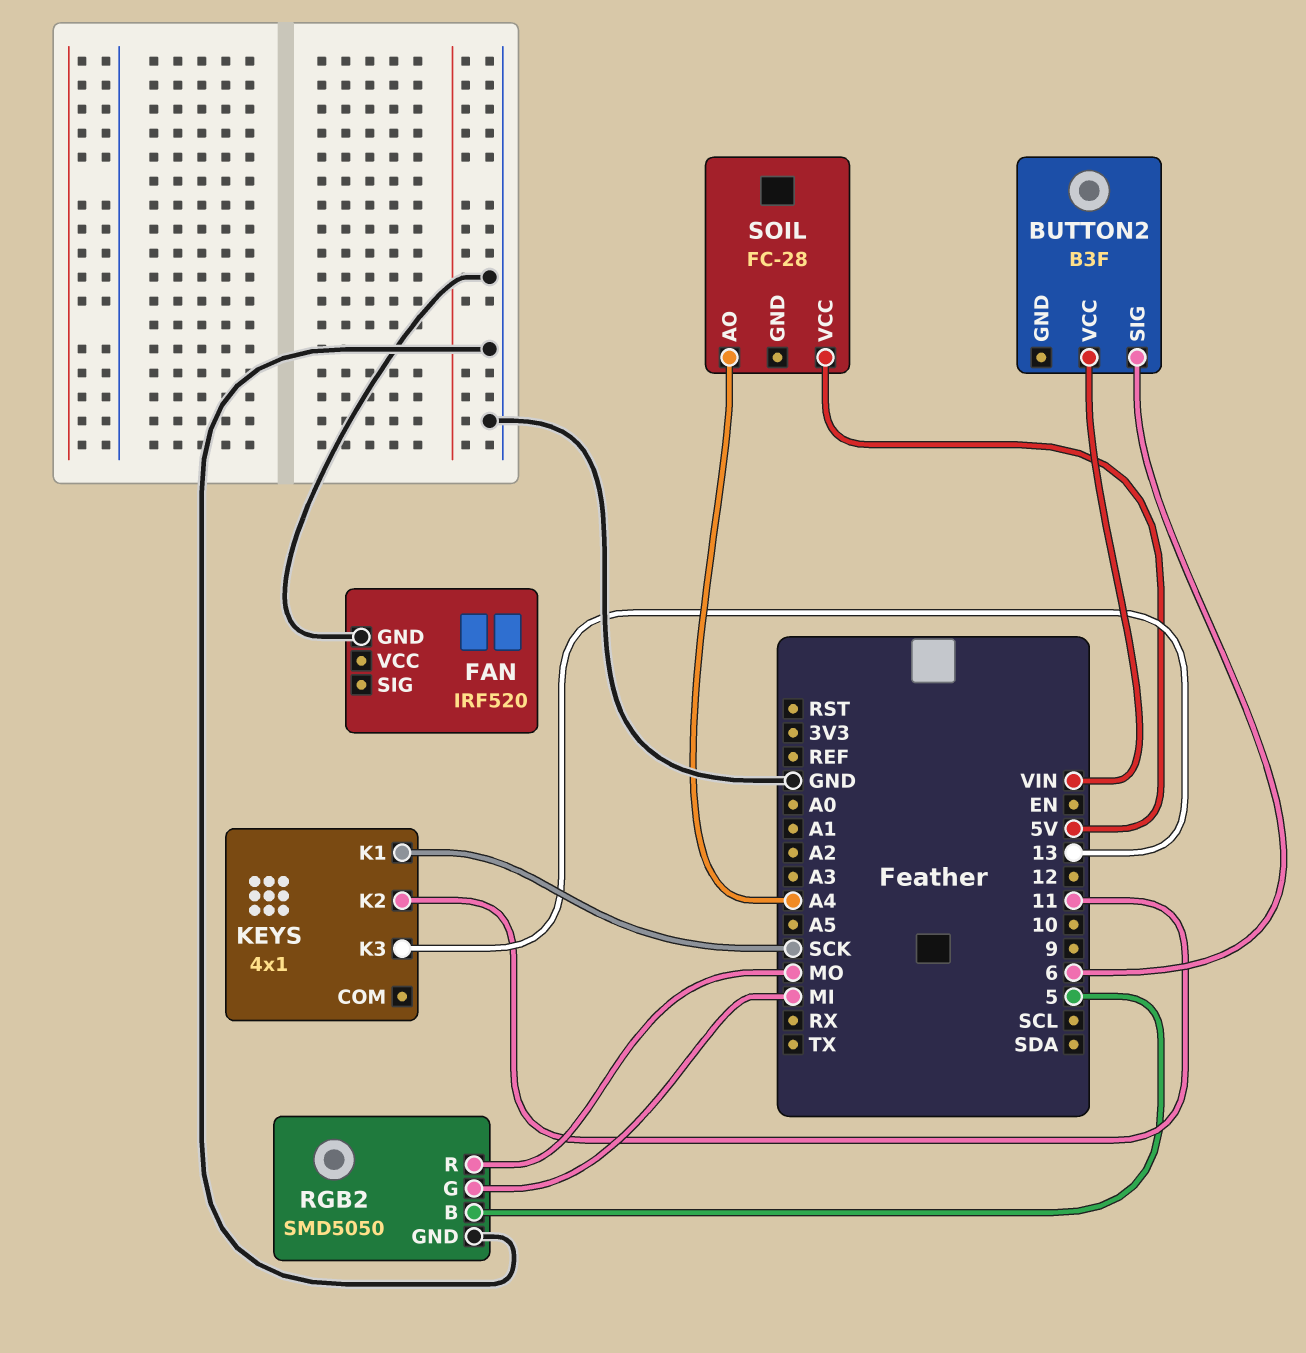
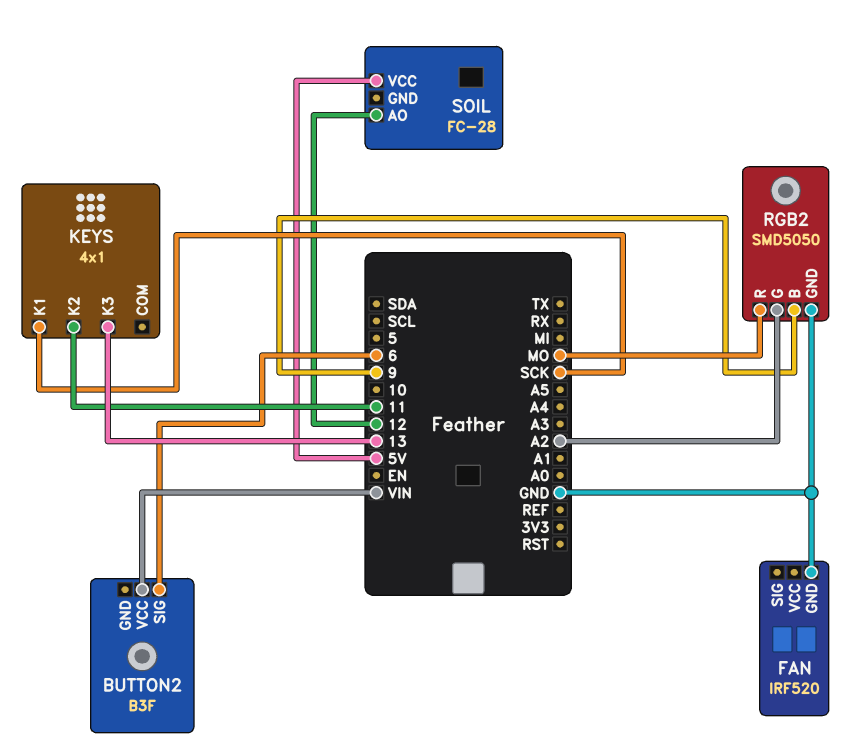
RGB2 pin B: 5 -> 9
RGB2 pin G: MI -> A2
SOIL pin AO: A4 -> 12

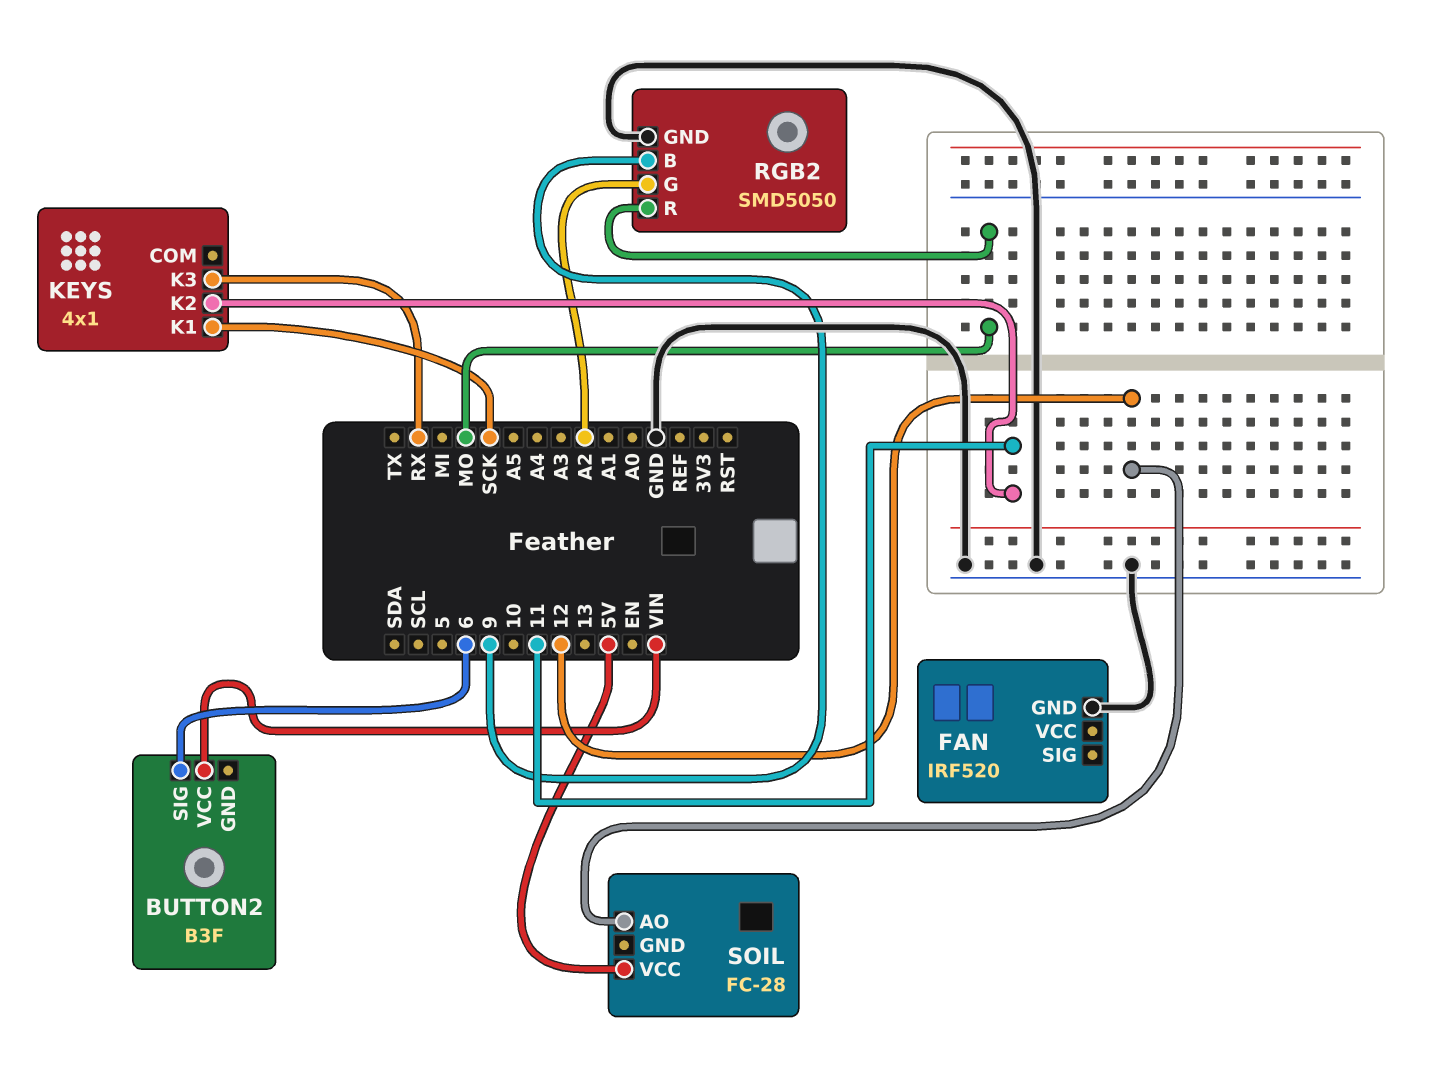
KEYS pin K3: 13 -> RX

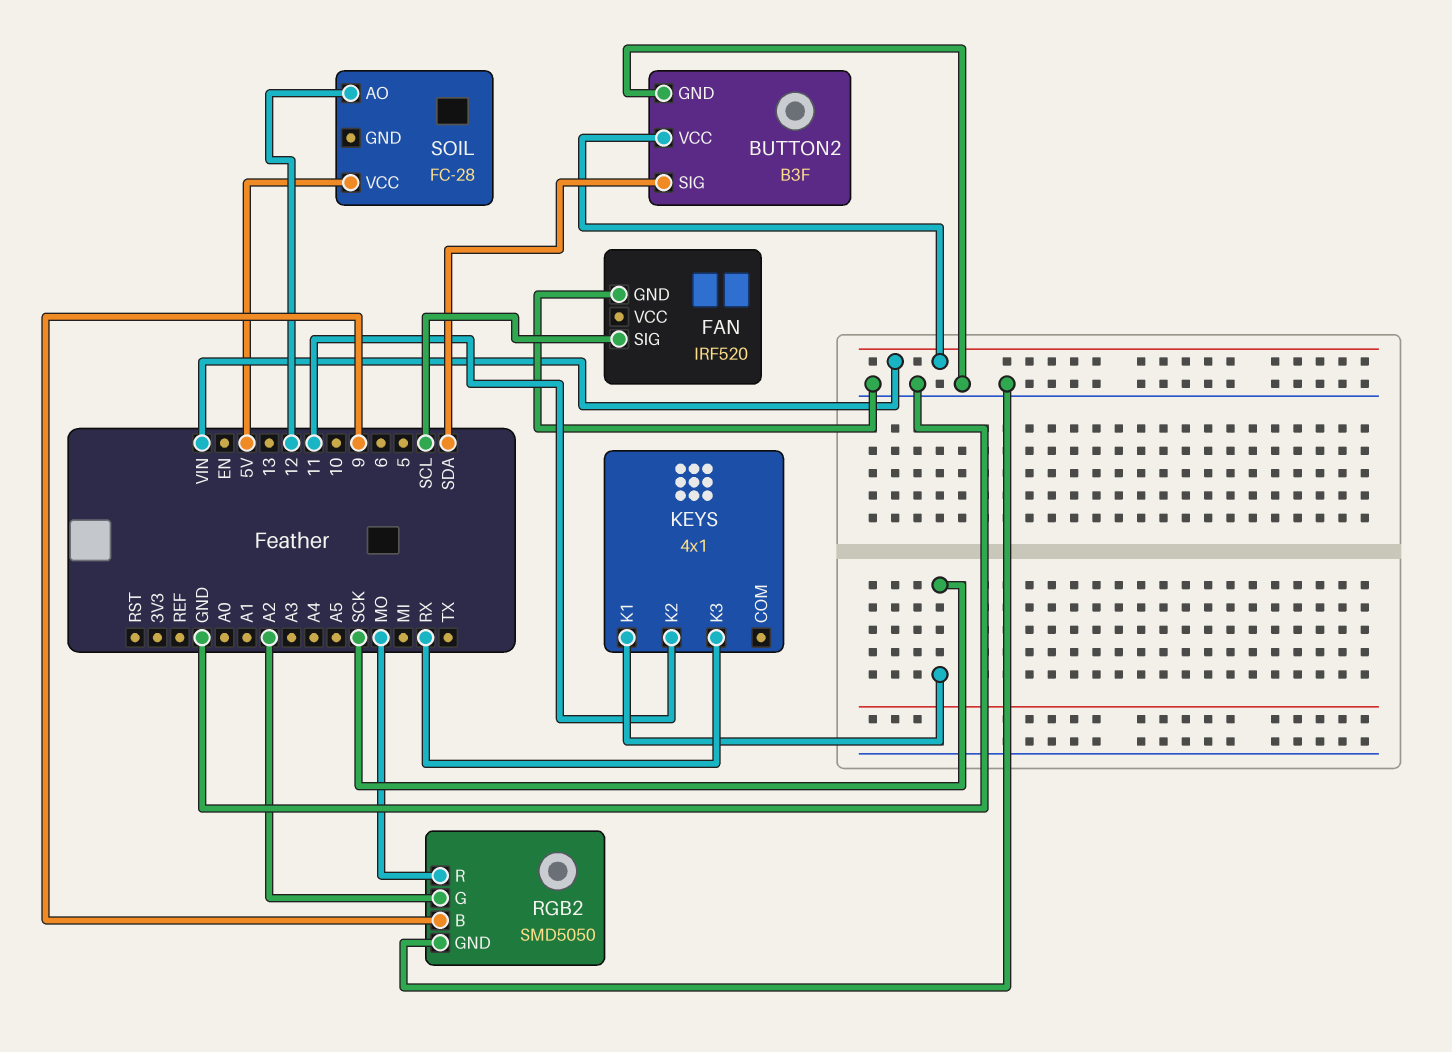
BUTTON2 pin GND: none -> GND
BUTTON2 pin SIG: 6 -> SDA
FAN pin SIG: none -> SCL

